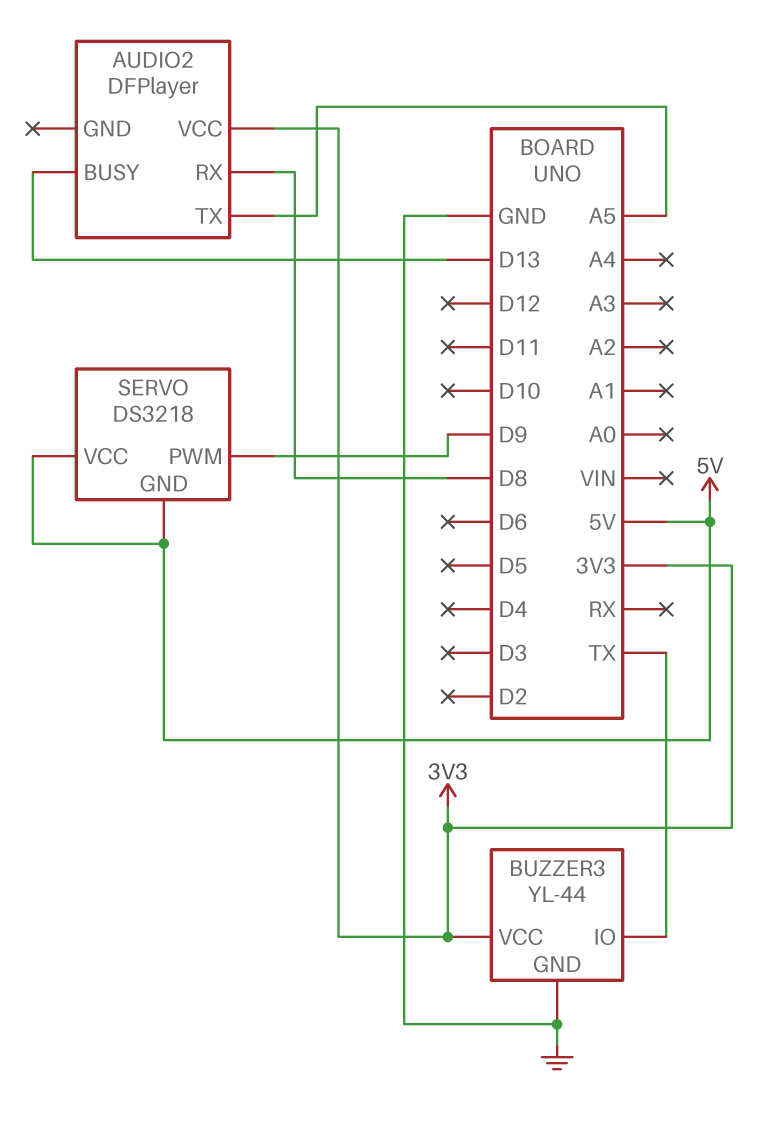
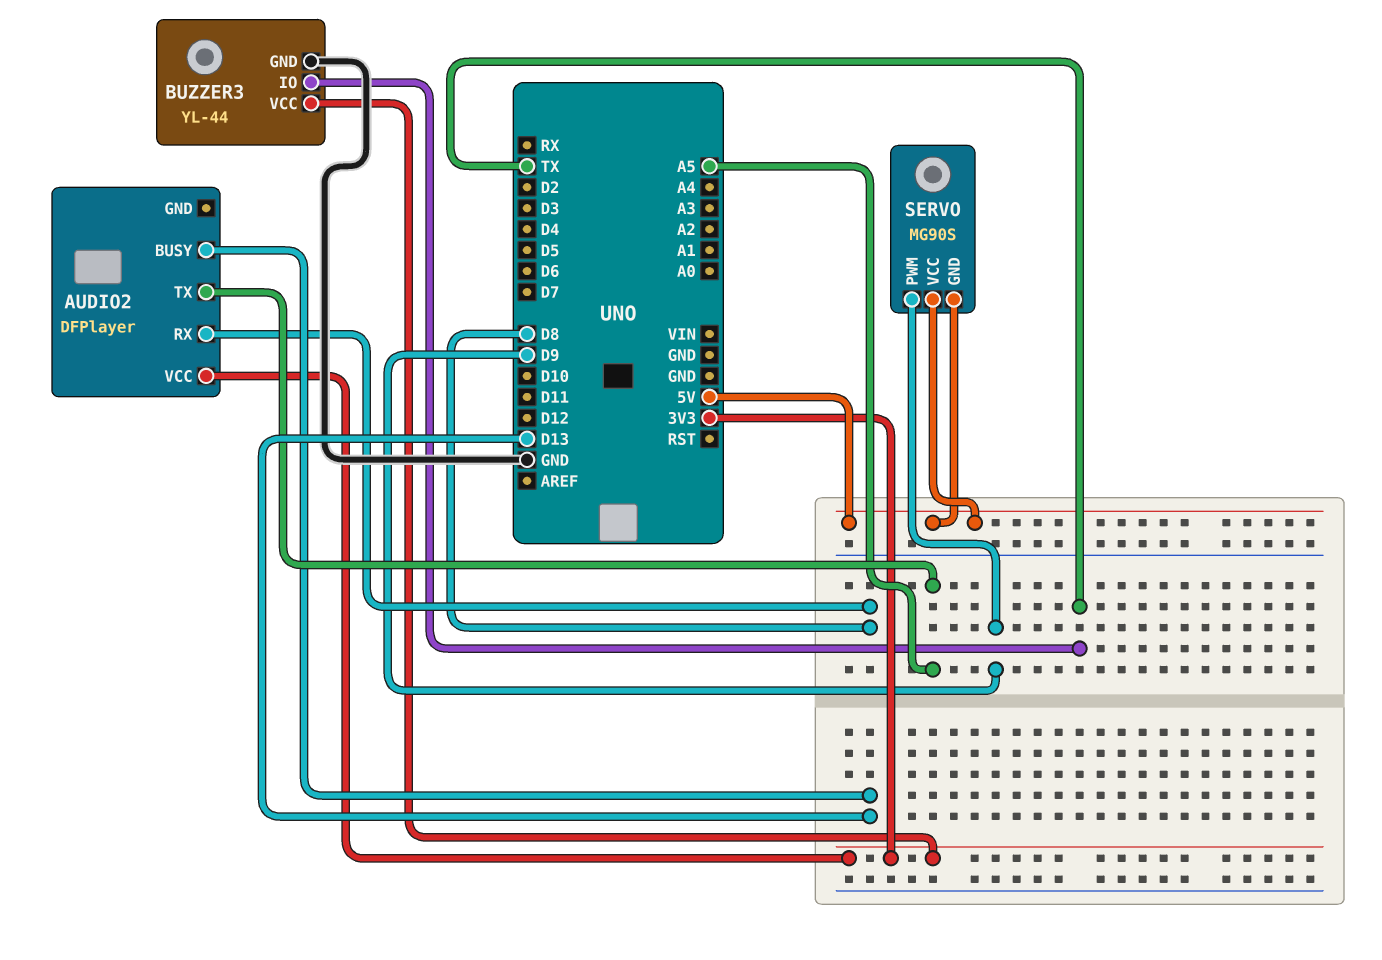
SERVO: DS3218 -> MG90S

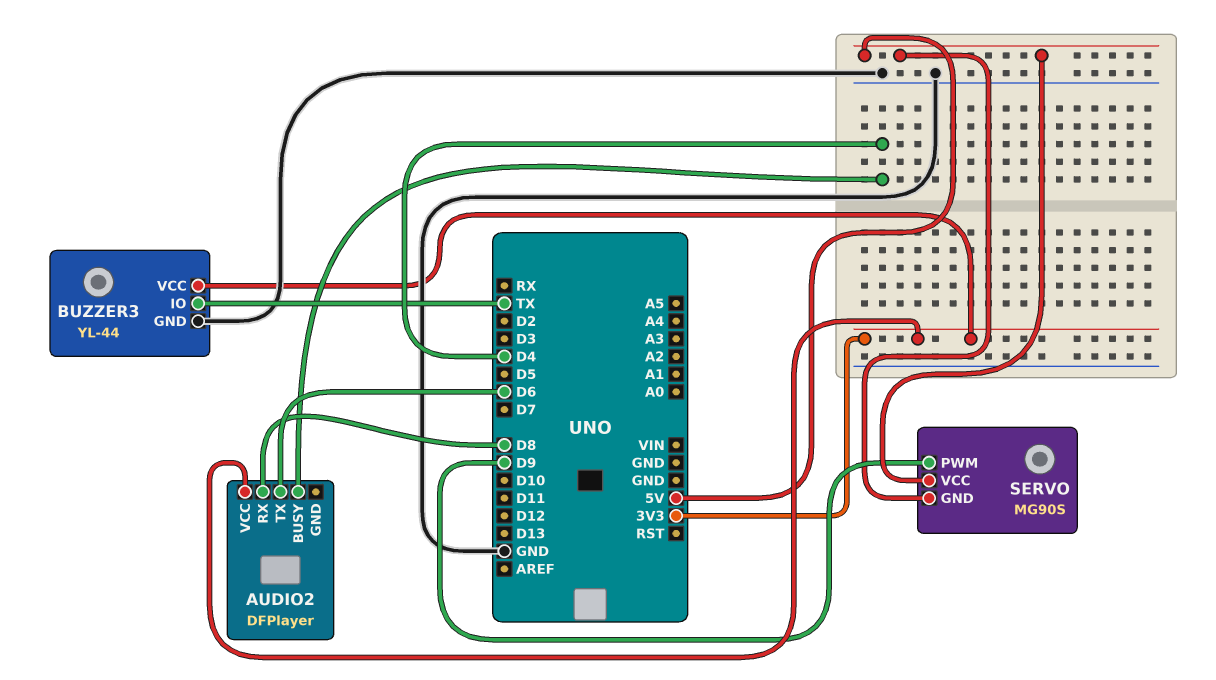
AUDIO2 pin BUSY: D13 -> D4
AUDIO2 pin TX: A5 -> D6

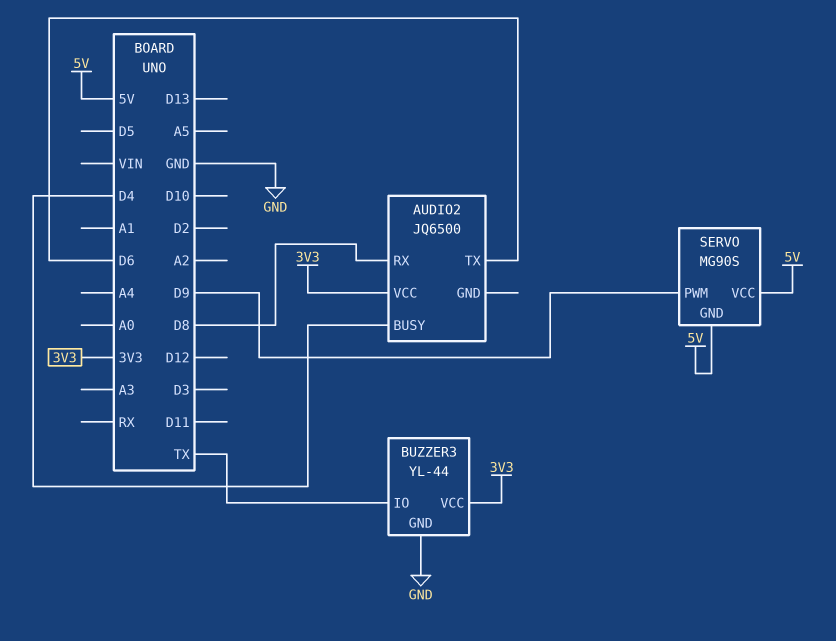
AUDIO2: DFPlayer -> JQ6500

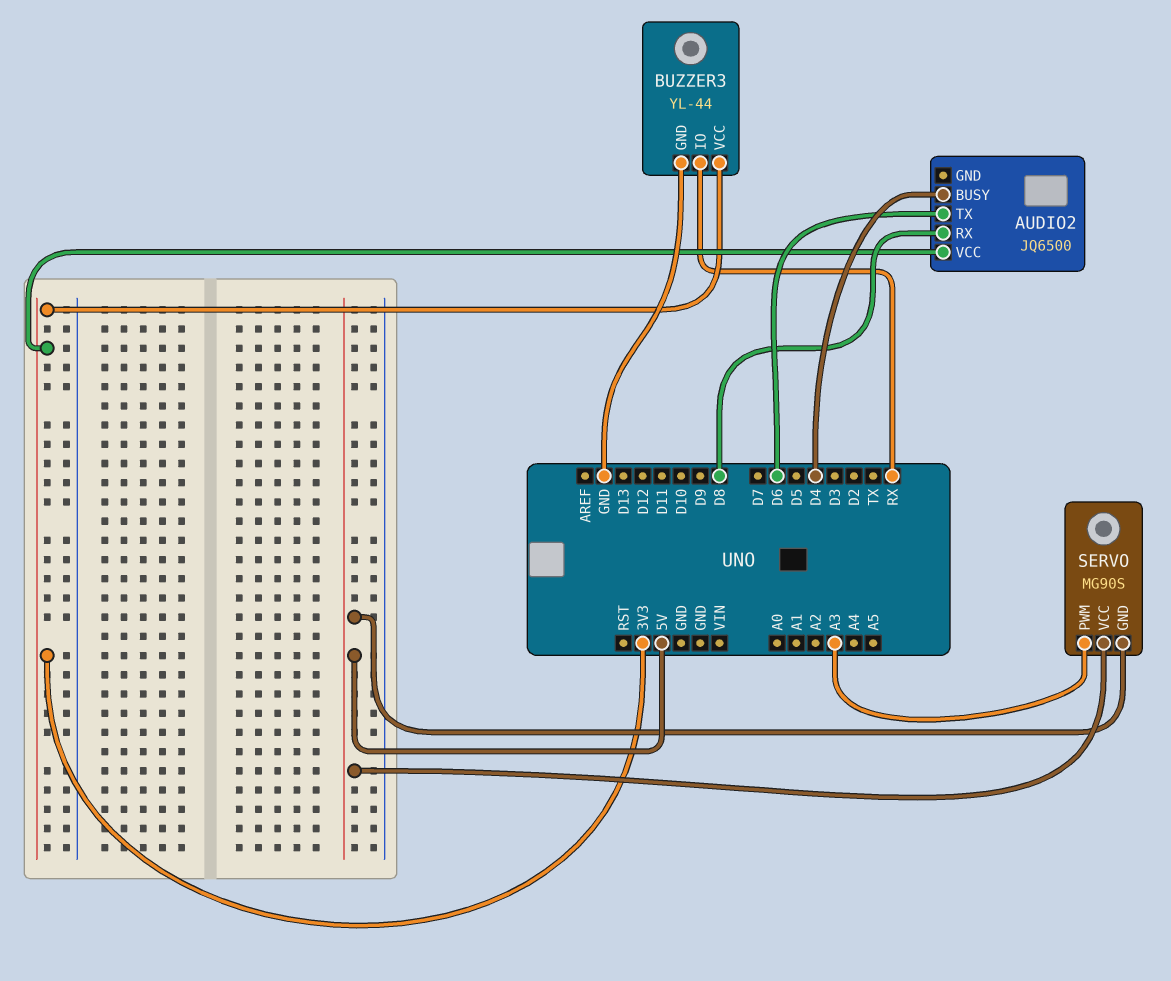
BUZZER3 pin IO: TX -> RX
SERVO pin PWM: D9 -> A3

